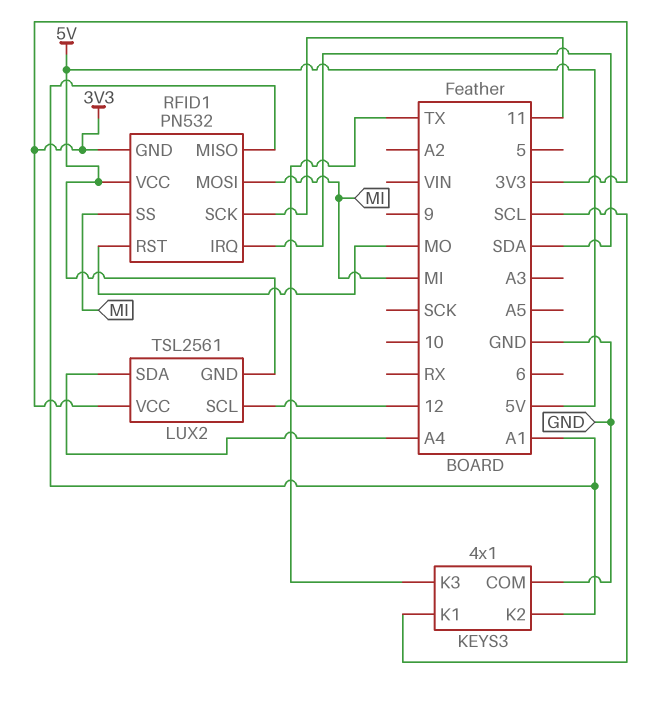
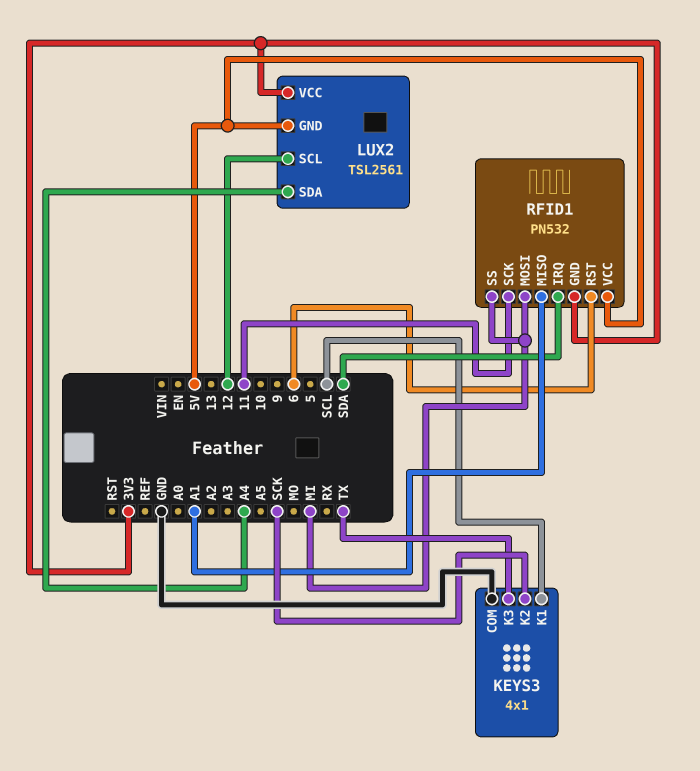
KEYS3 pin K2: A1 -> SCK
RFID1 pin RST: MO -> 6

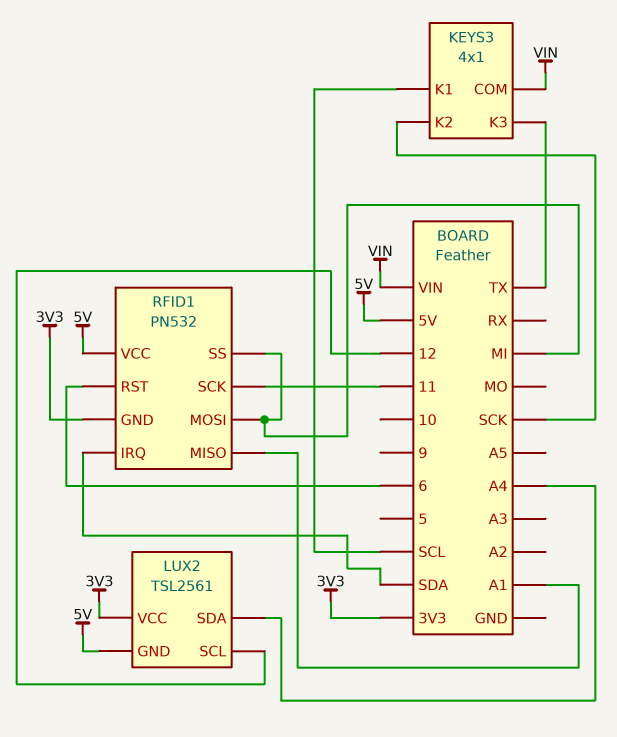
KEYS3 pin COM: GND -> VIN

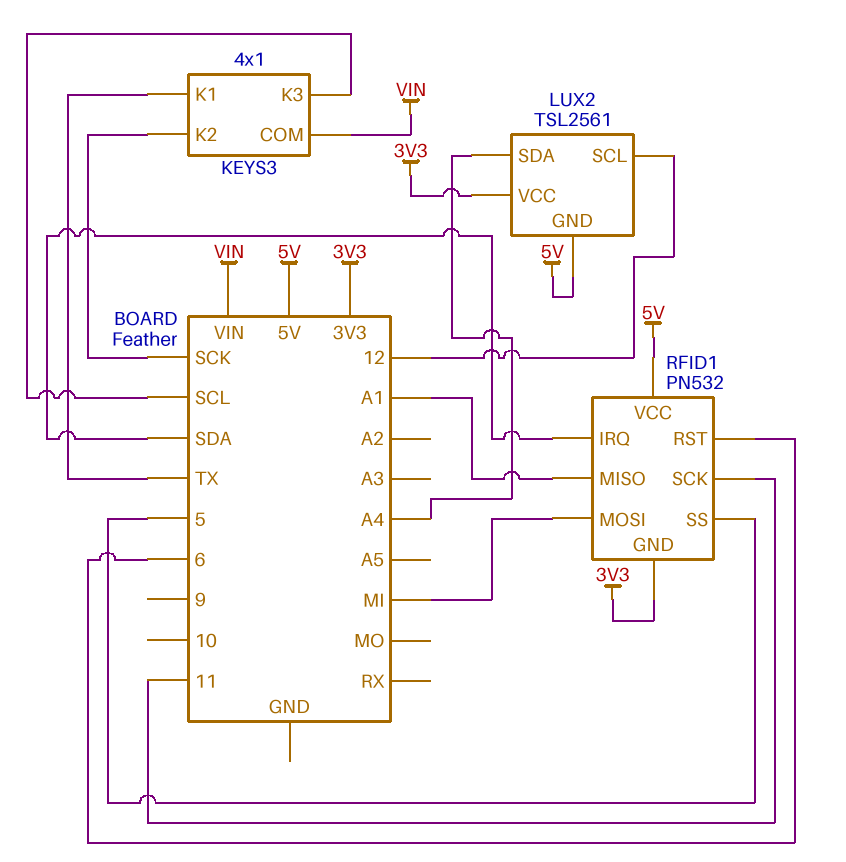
KEYS3 pin K1: SCL -> TX
KEYS3 pin K3: TX -> SCL
RFID1 pin SS: MI -> 5

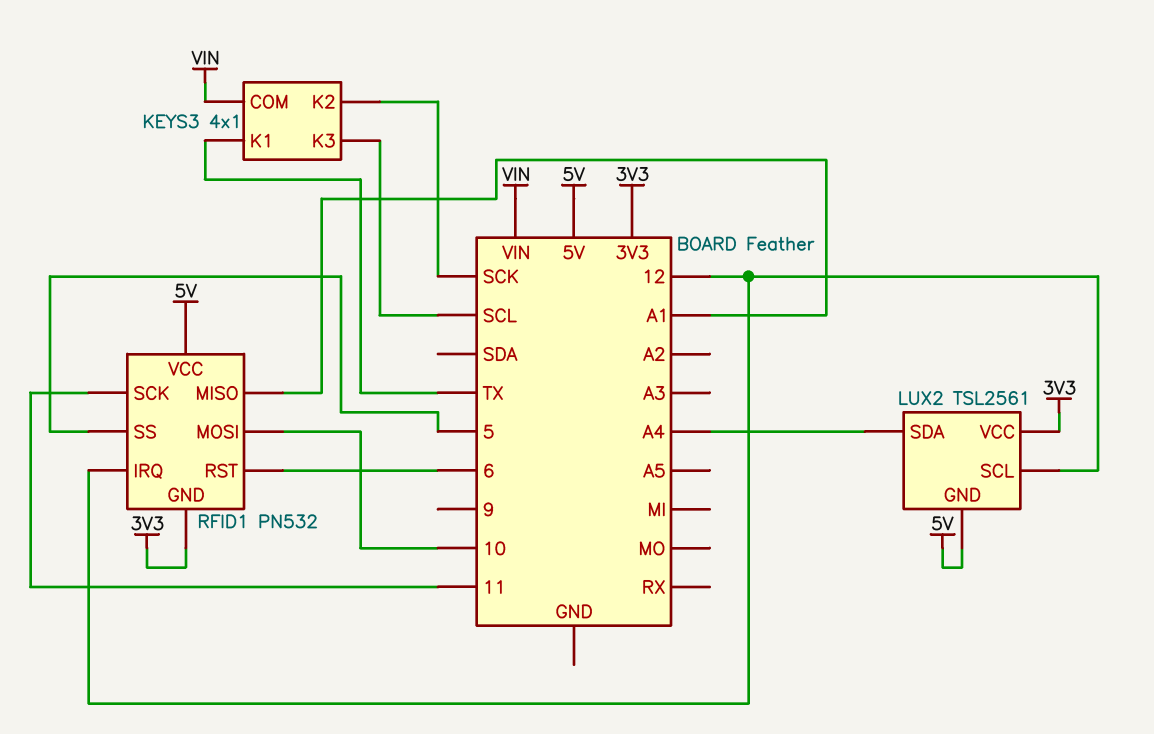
RFID1 pin IRQ: SDA -> 12
RFID1 pin MOSI: MI -> 10

